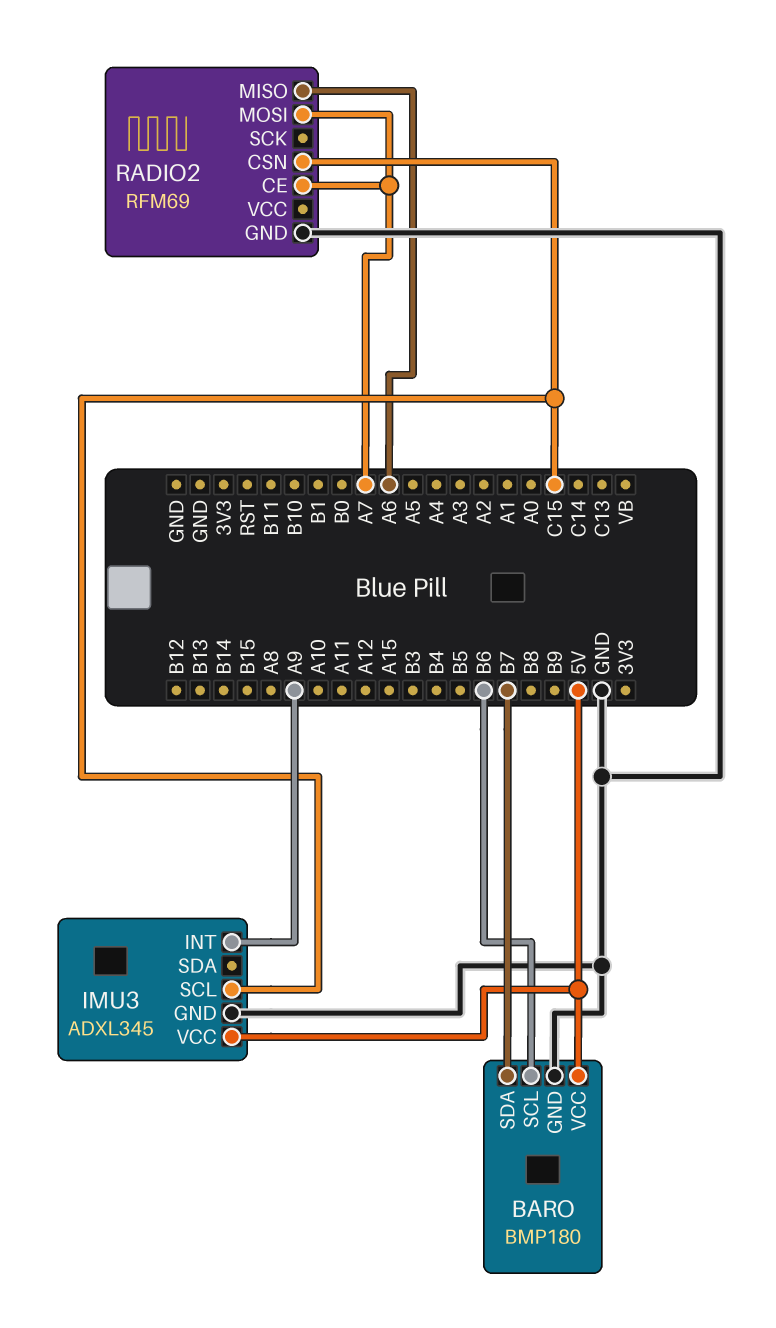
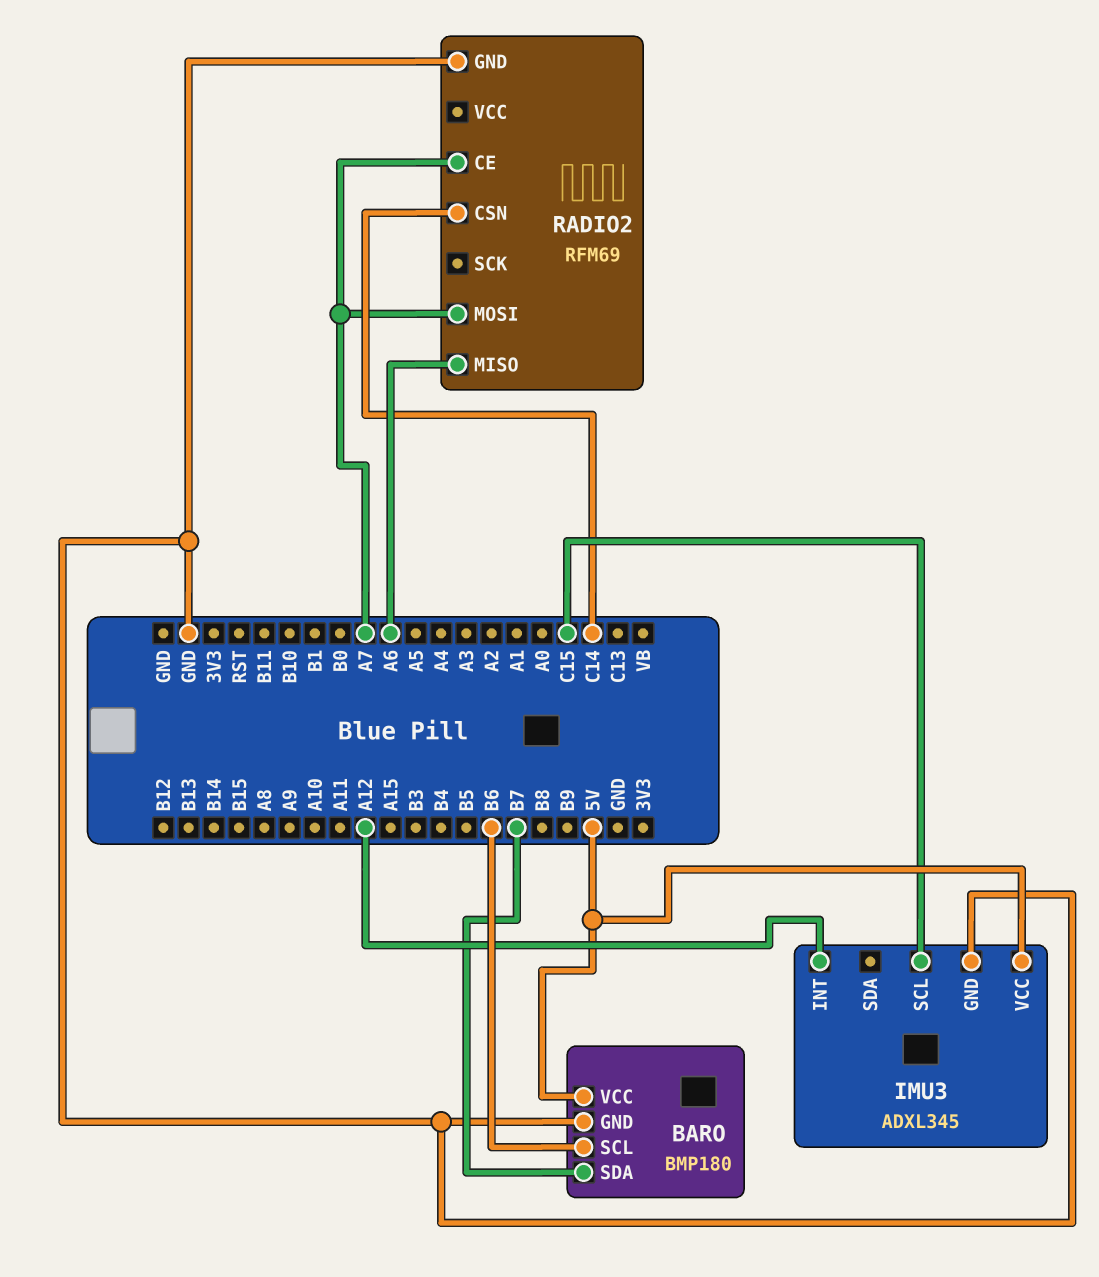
IMU3 pin INT: A9 -> A12
RADIO2 pin CSN: C15 -> C14

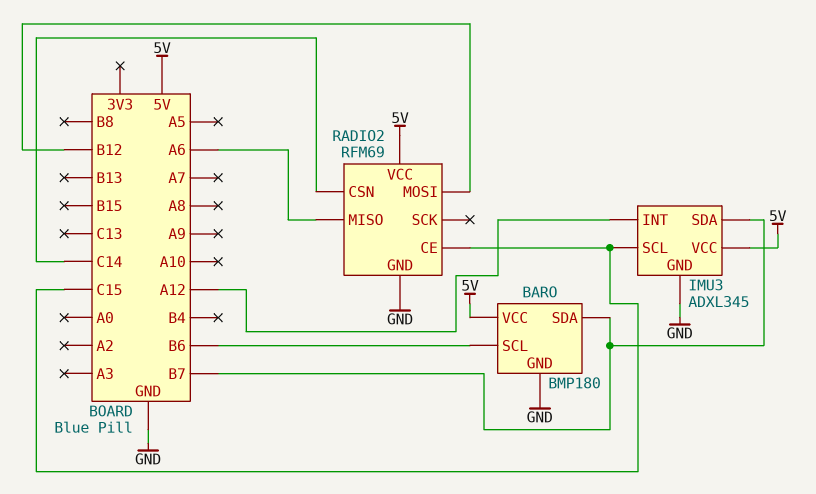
IMU3 pin SDA: none -> B7
RADIO2 pin CE: A7 -> C15
RADIO2 pin MOSI: A7 -> B12
RADIO2 pin VCC: none -> 5V

